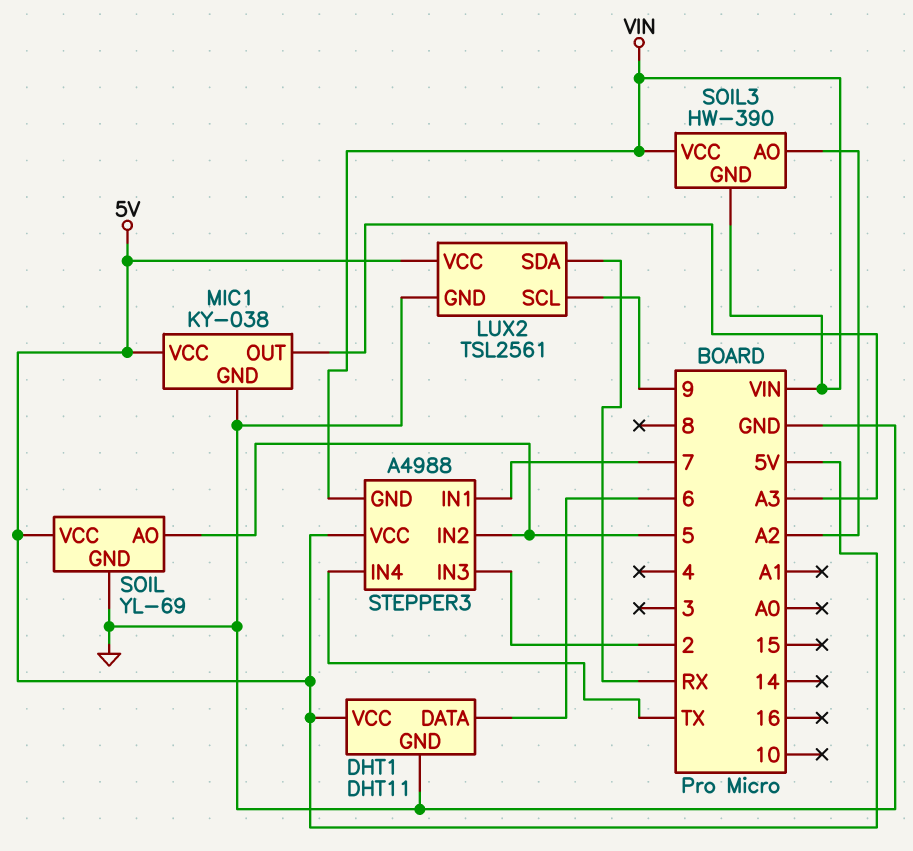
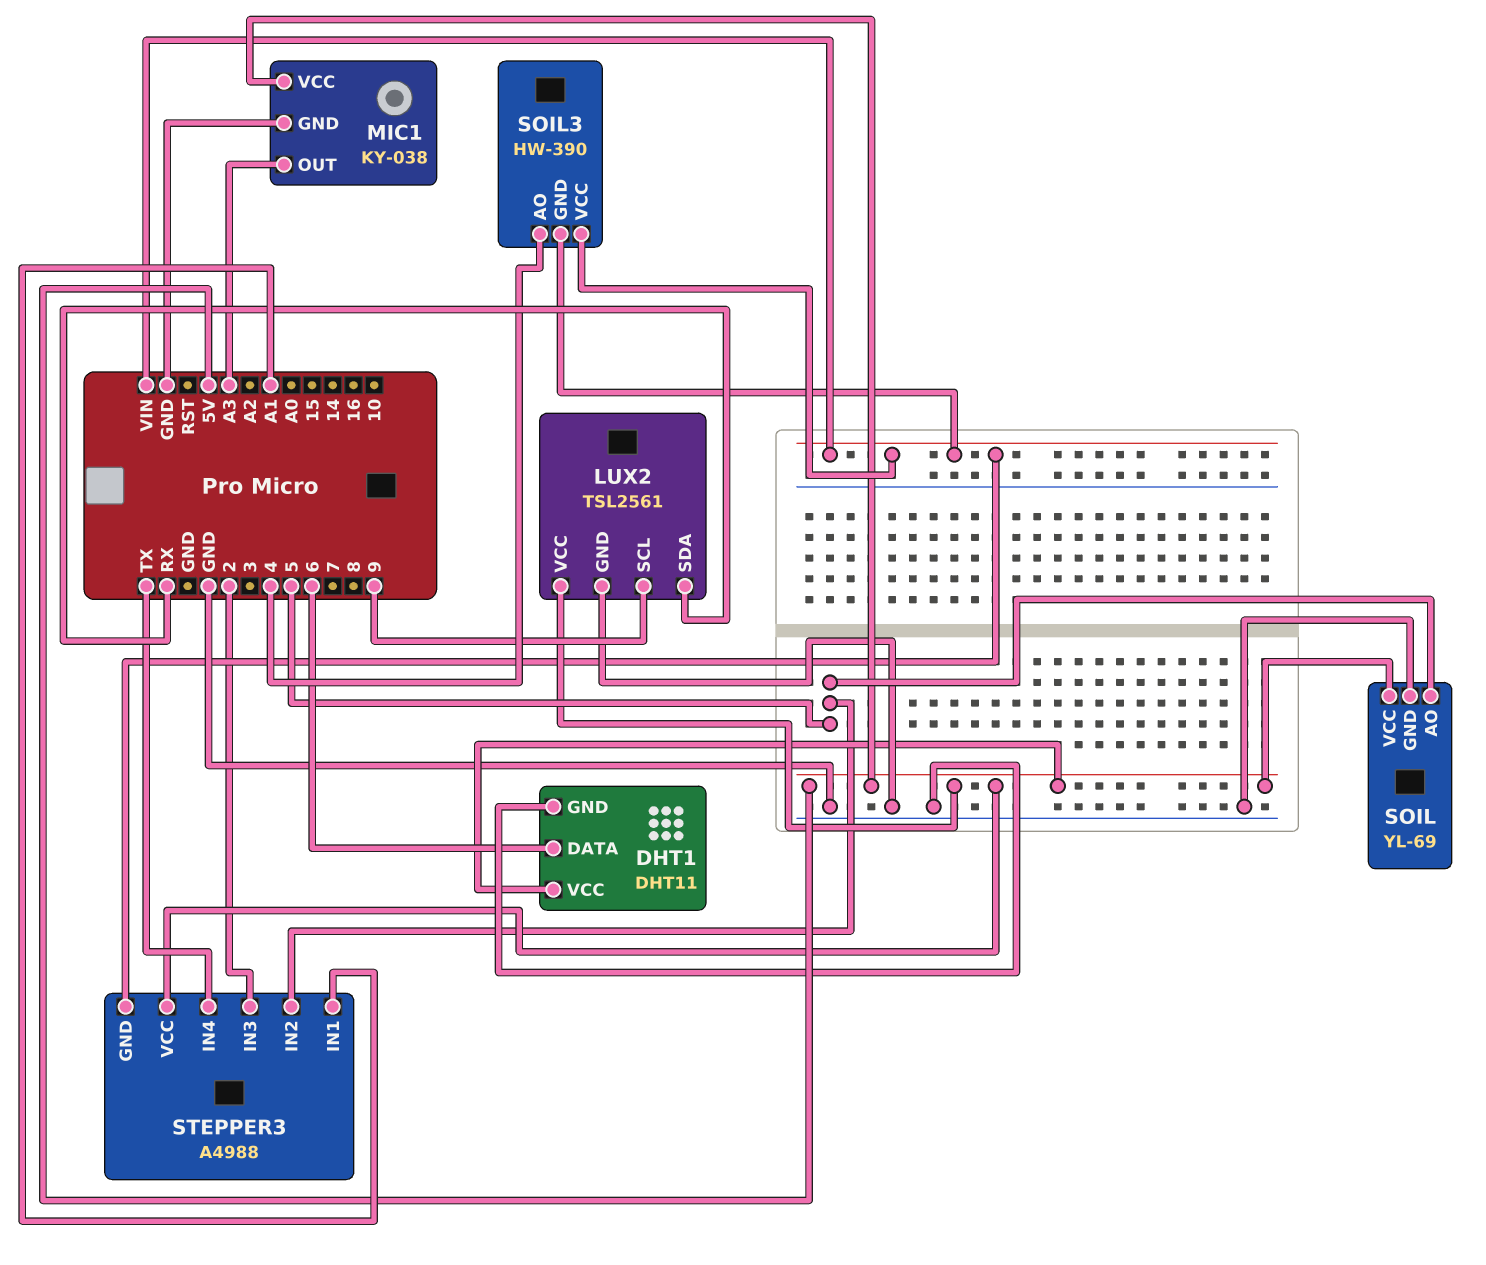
SOIL3 pin AO: A2 -> 4
STEPPER3 pin IN1: 7 -> A1

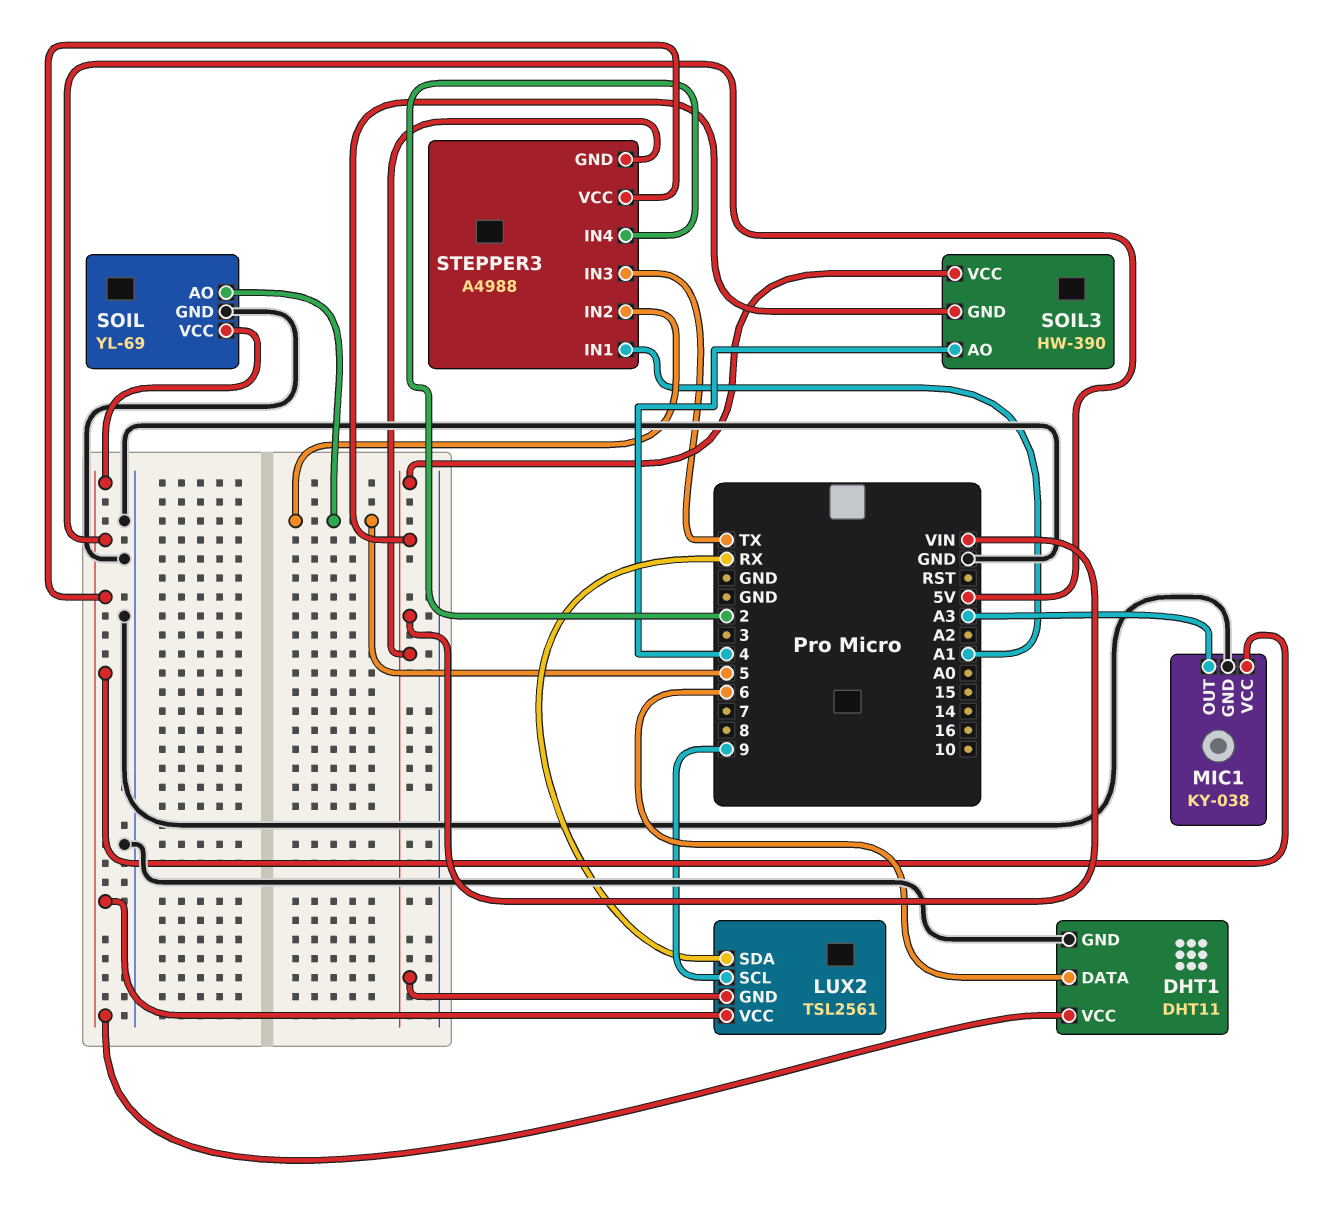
LUX2 pin GND: GND -> VIN
STEPPER3 pin IN3: 2 -> TX
STEPPER3 pin IN4: TX -> 2

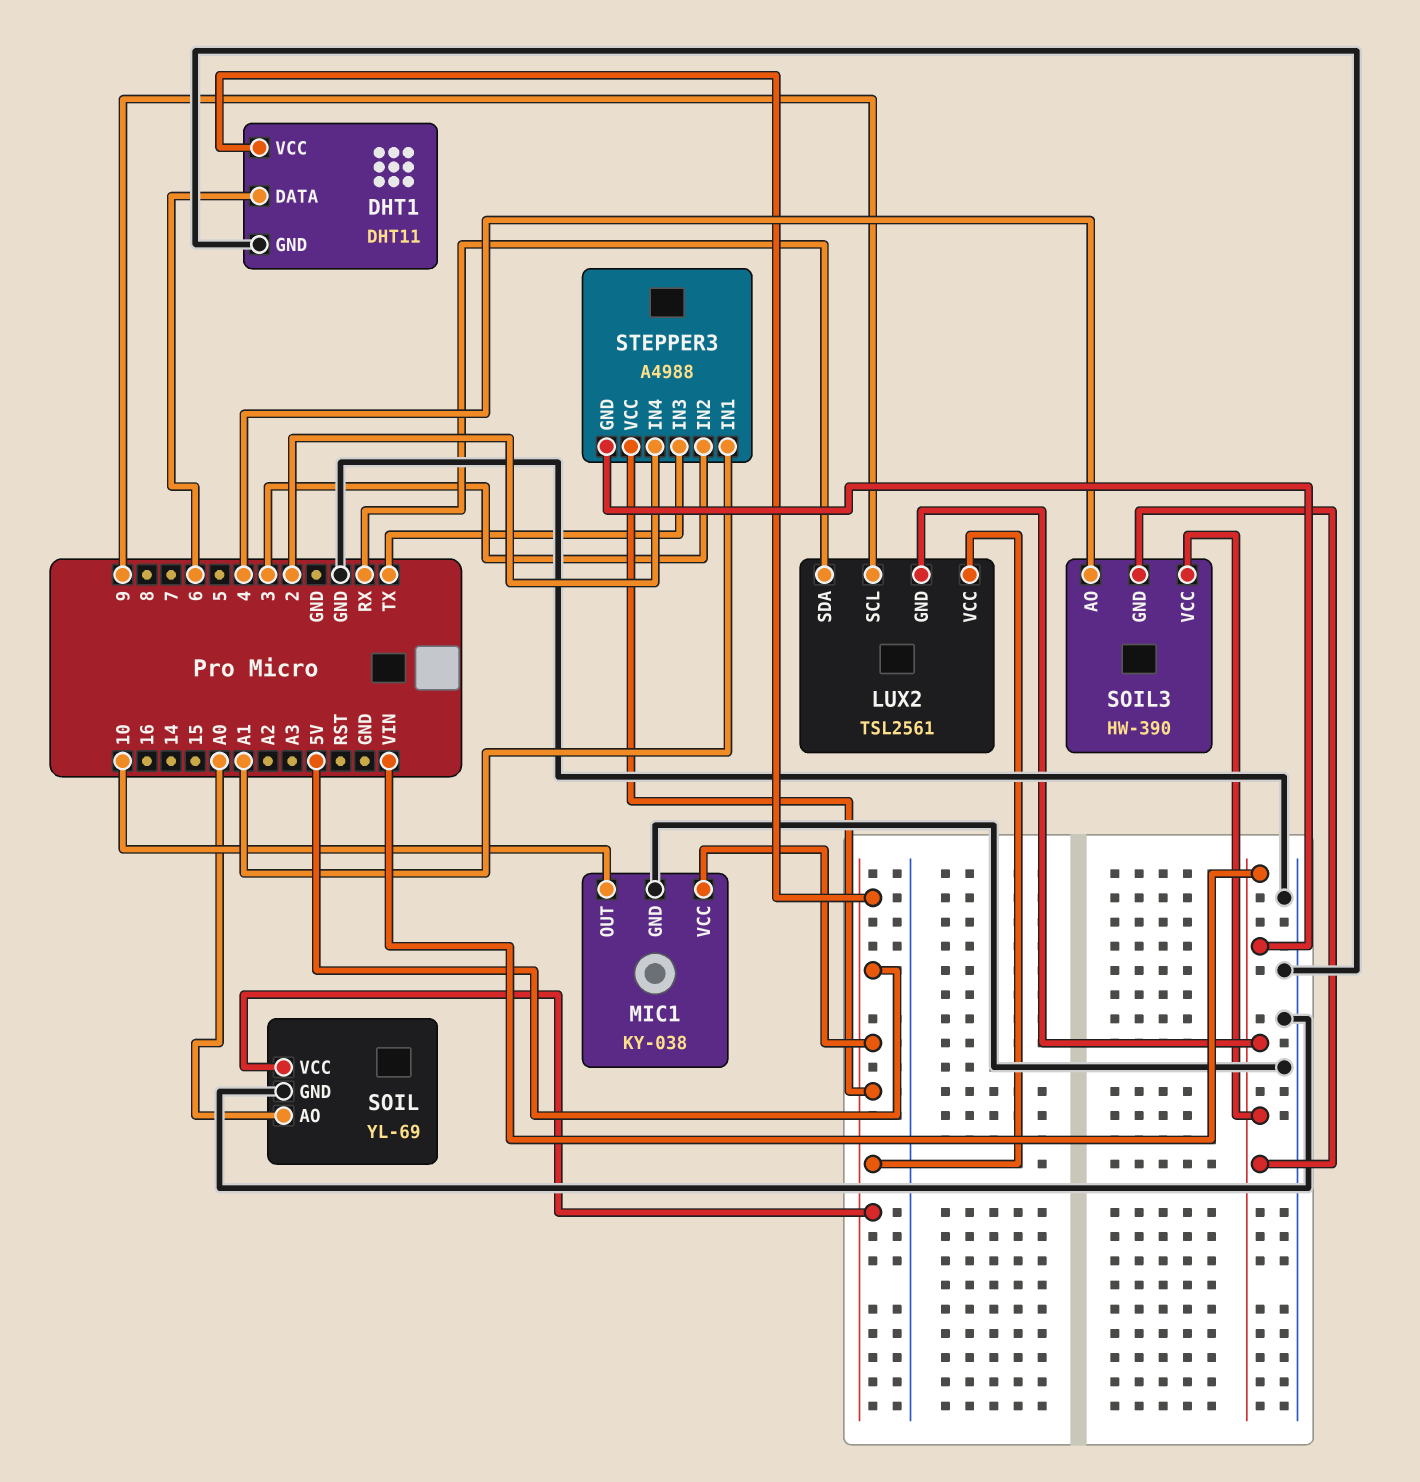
MIC1 pin OUT: A3 -> 10
SOIL pin AO: 5 -> A0
STEPPER3 pin IN2: 5 -> 3

